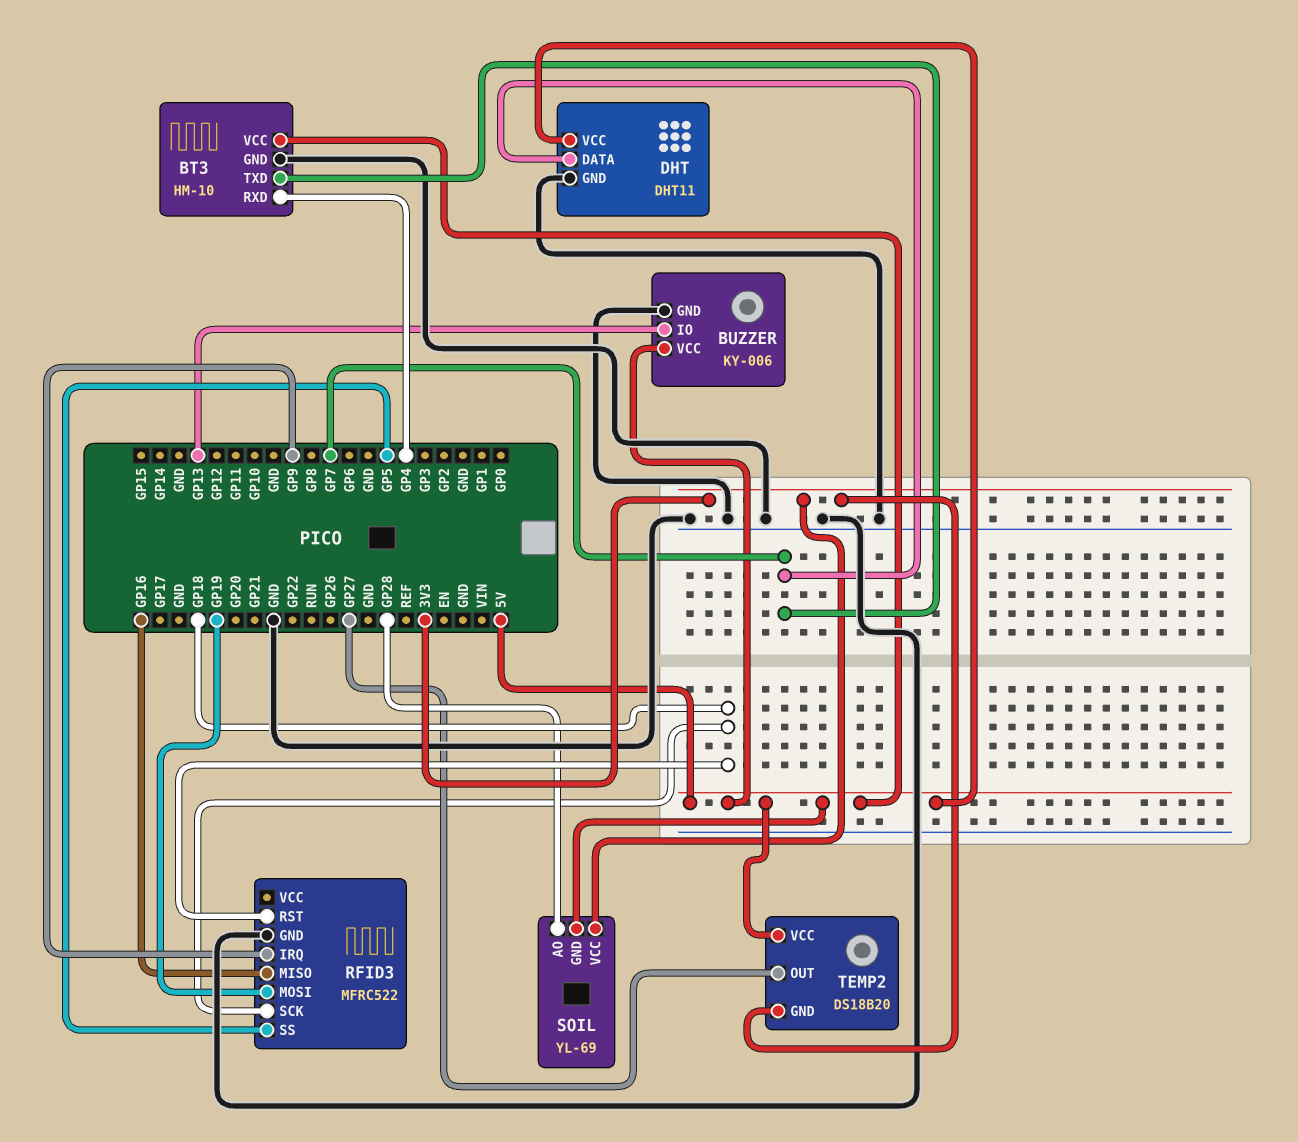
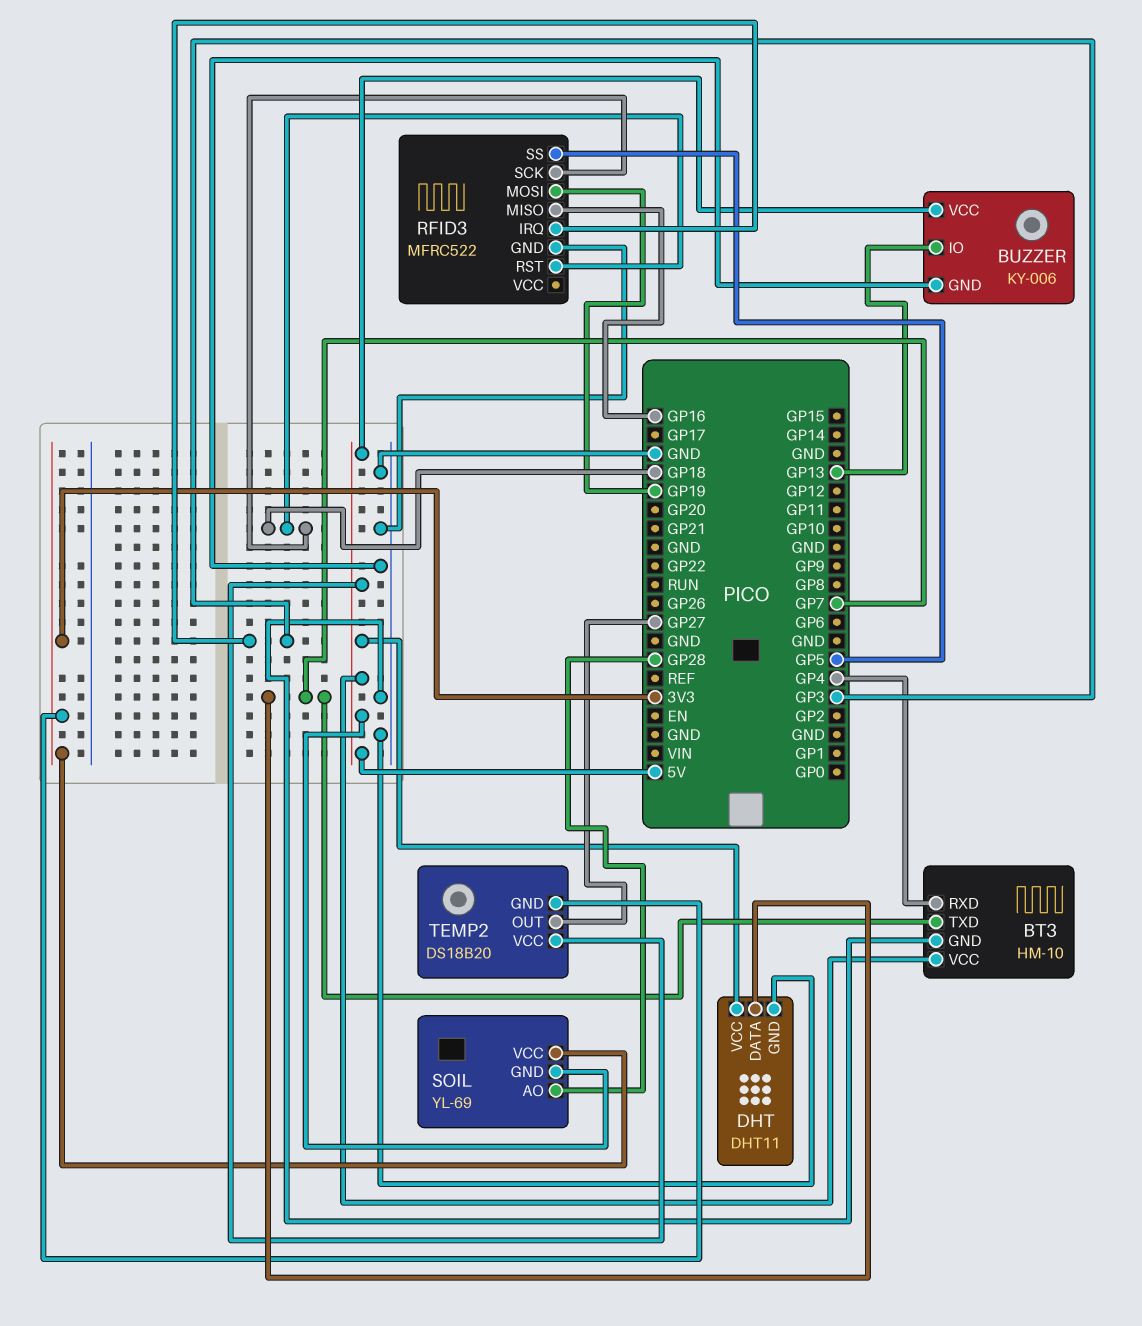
RFID3 pin IRQ: GP9 -> GP3

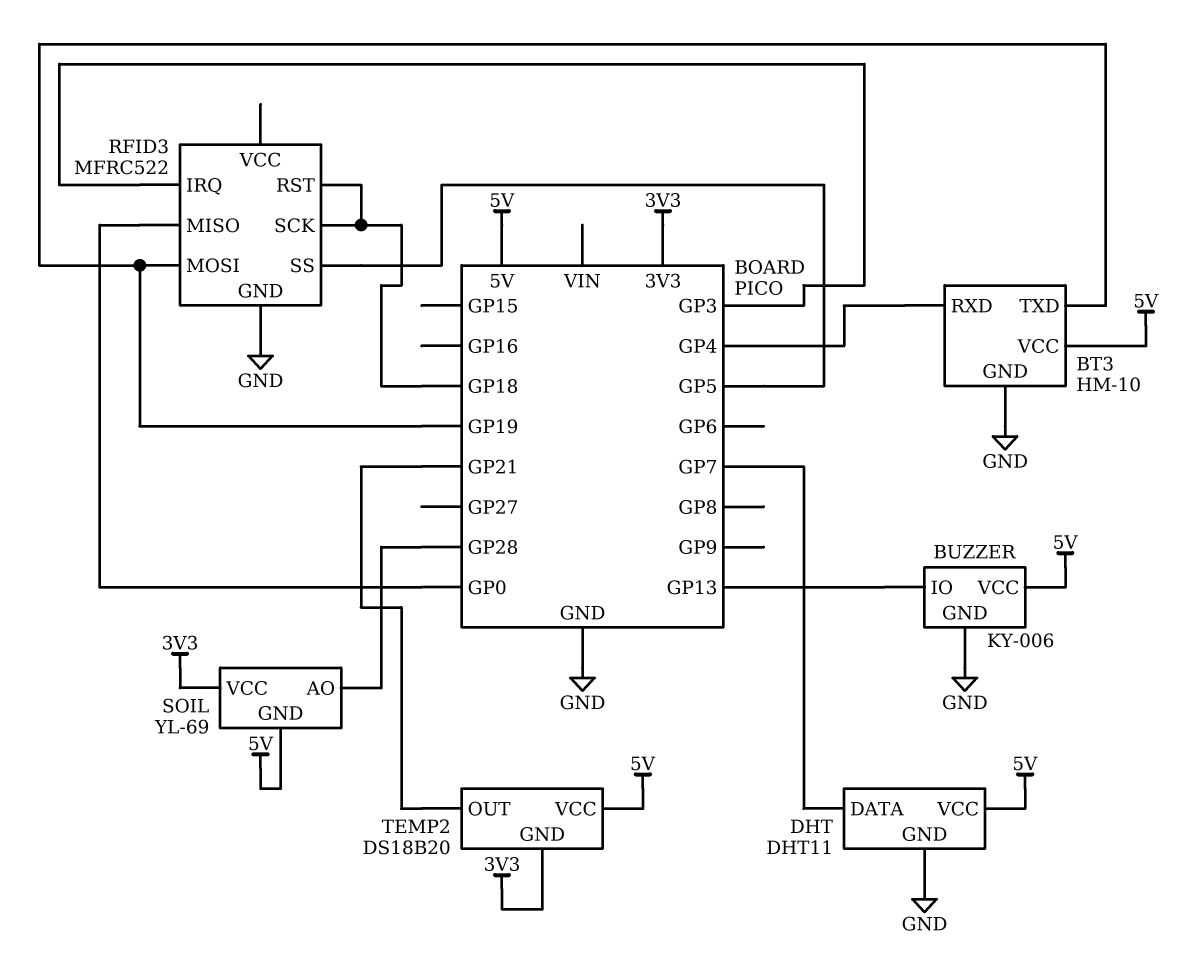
BT3 pin TXD: GP7 -> GP19
RFID3 pin MISO: GP16 -> GP0
TEMP2 pin OUT: GP27 -> GP21

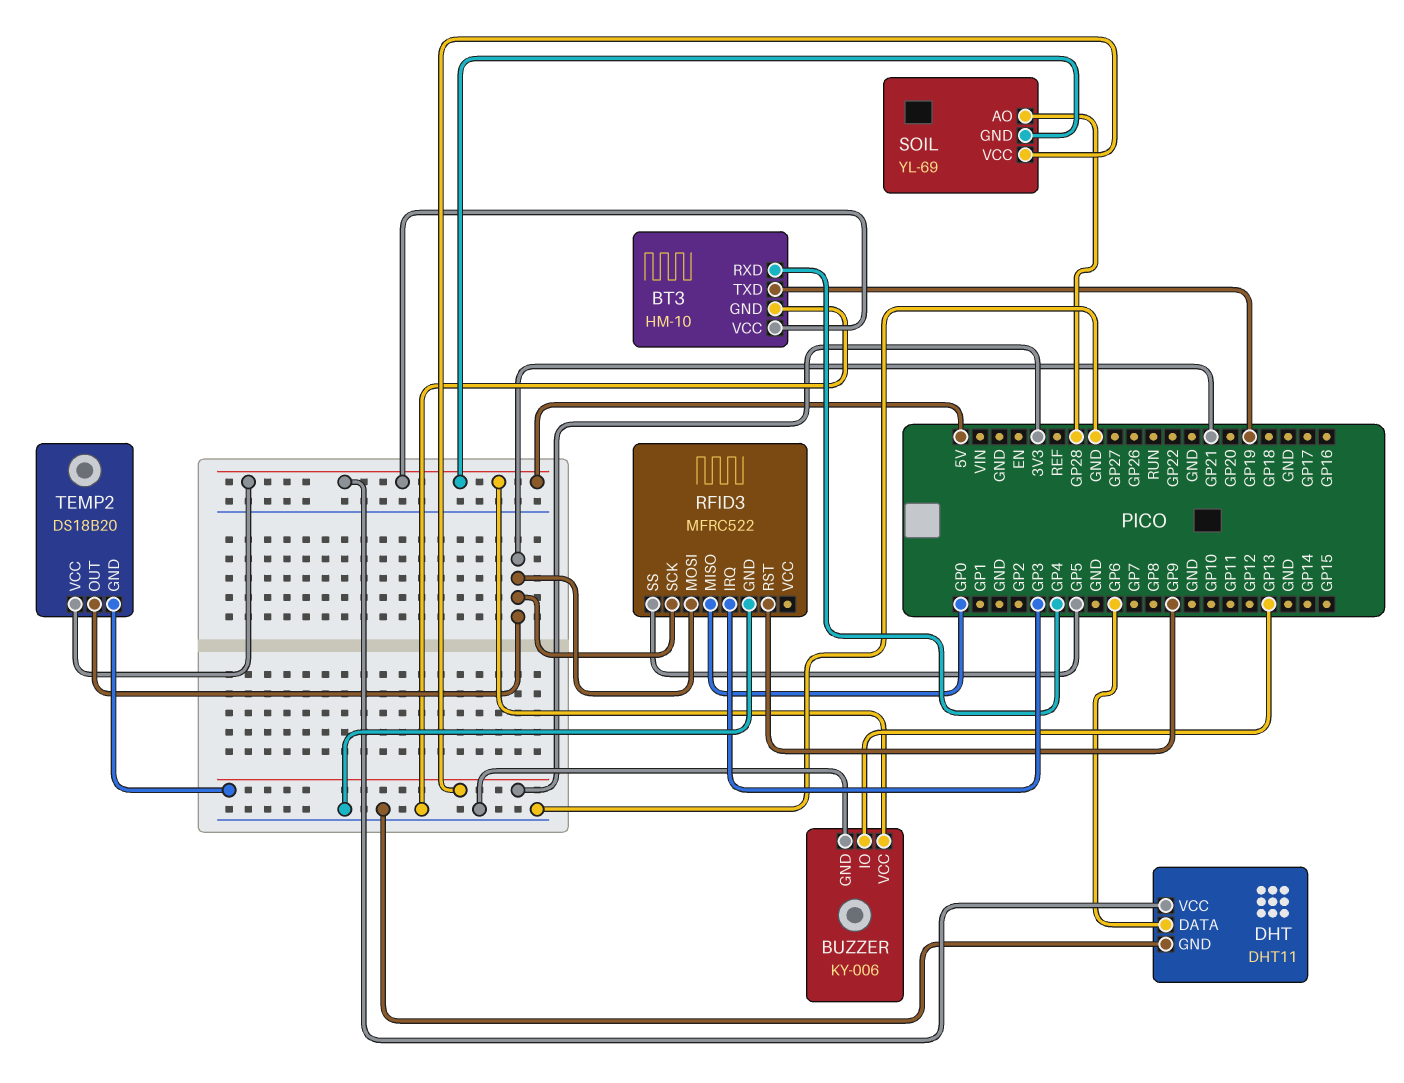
DHT pin DATA: GP7 -> GP6
RFID3 pin MOSI: GP19 -> GP21
RFID3 pin RST: GP18 -> GP9
RFID3 pin SCK: GP18 -> GP21

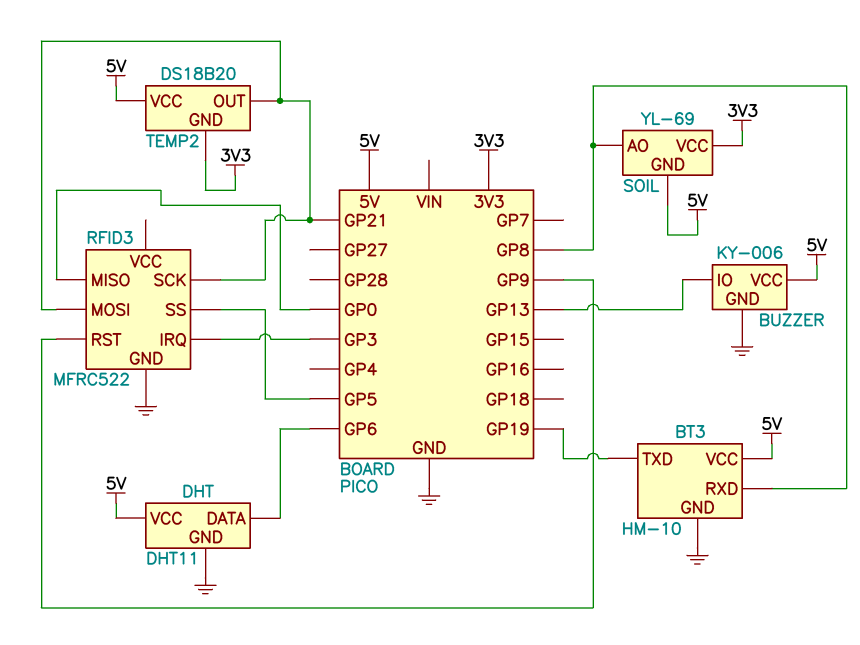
BT3 pin RXD: GP4 -> GP8
SOIL pin AO: GP28 -> GP8

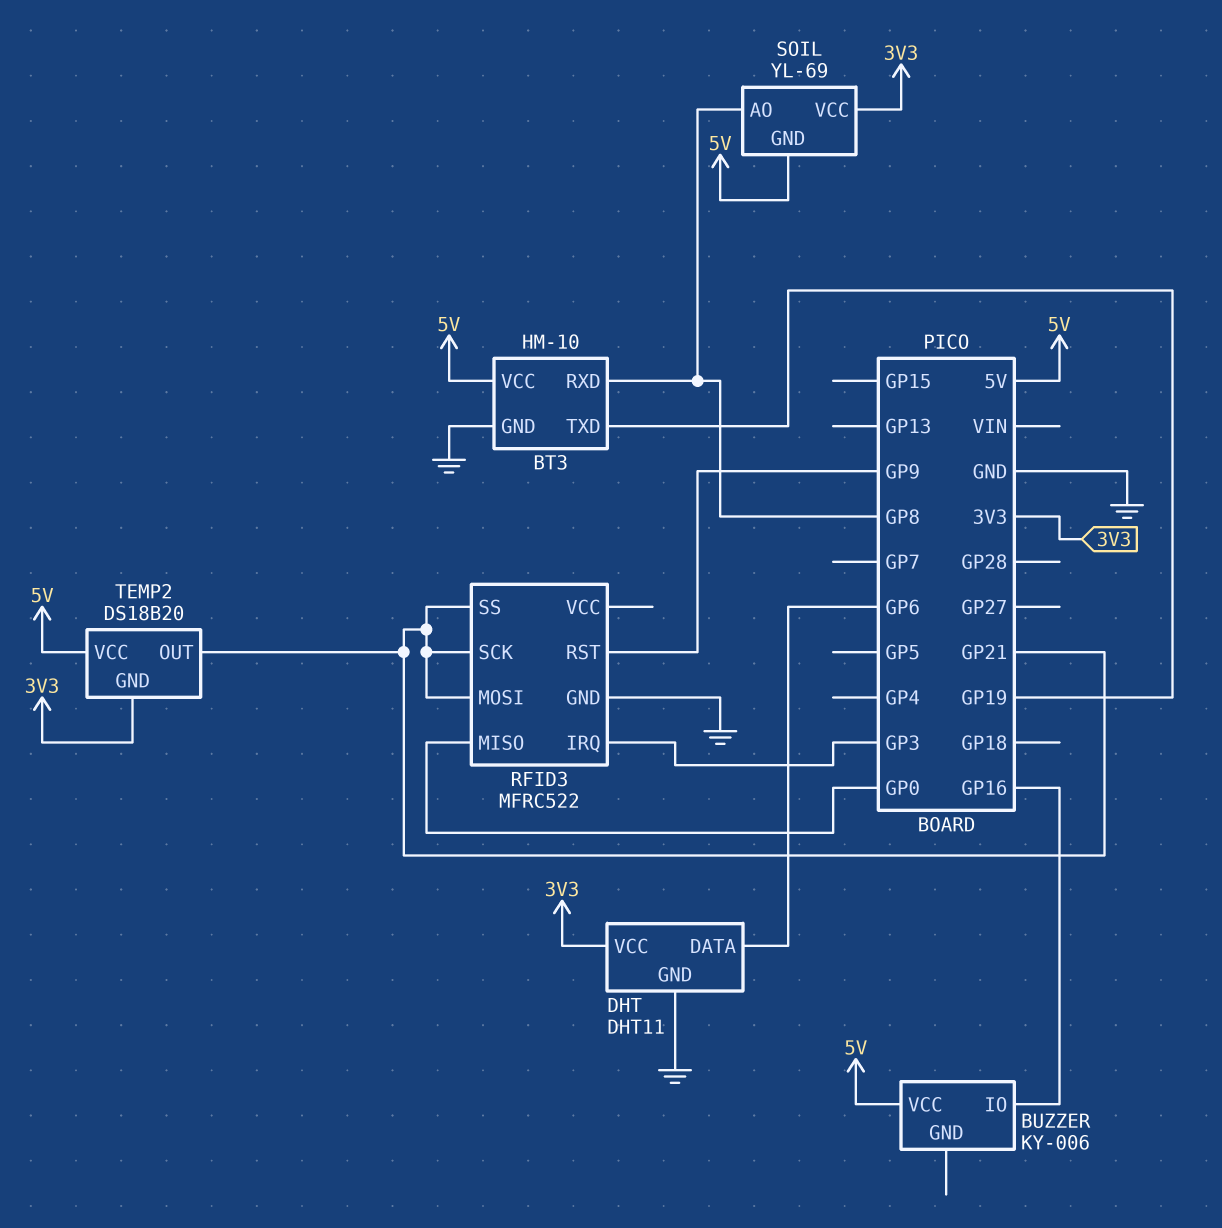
BUZZER pin GND: GND -> none
BUZZER pin IO: GP13 -> GP16
DHT pin VCC: 5V -> 3V3
RFID3 pin SS: GP5 -> GP21

